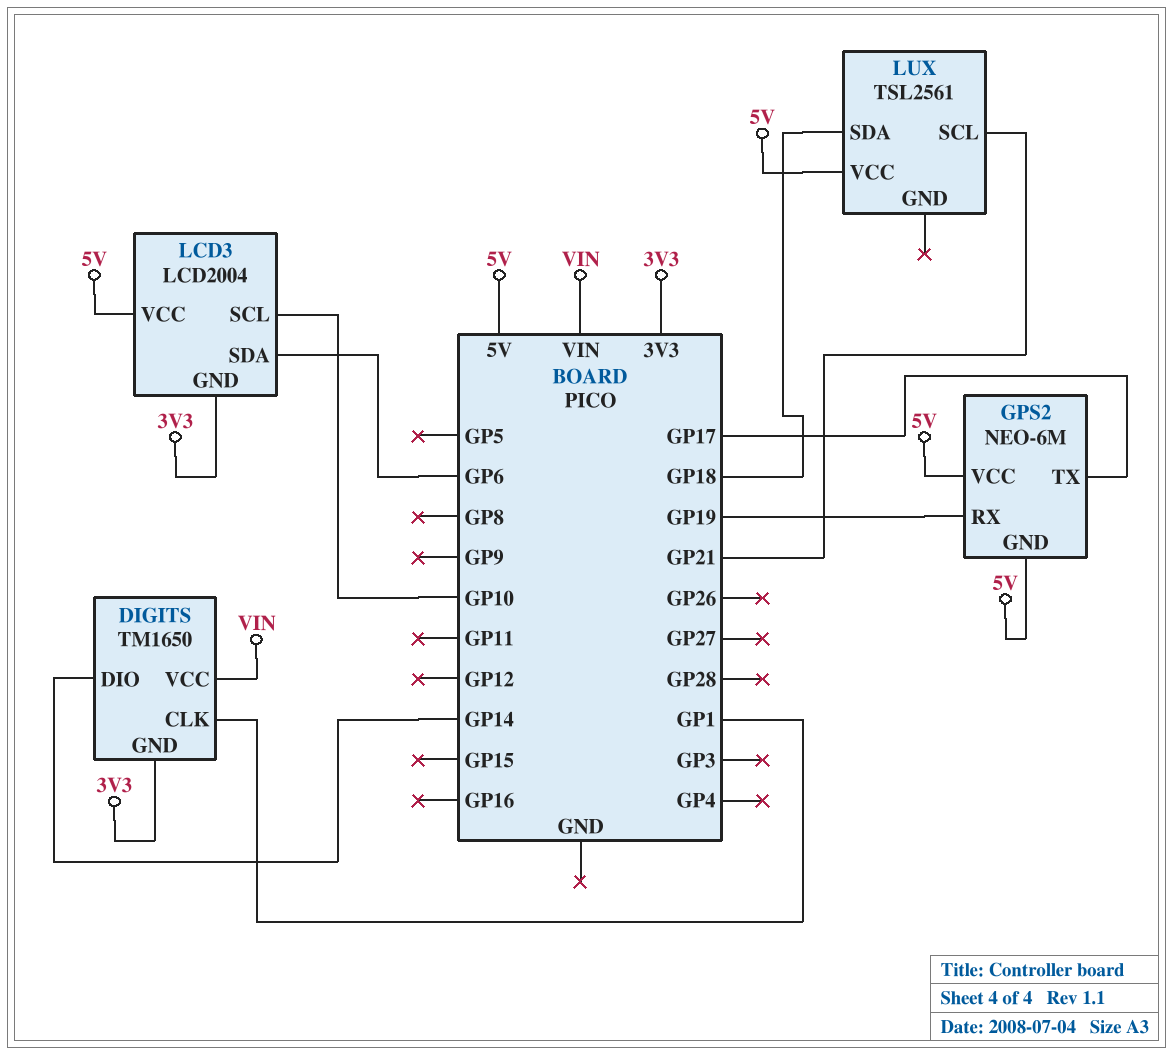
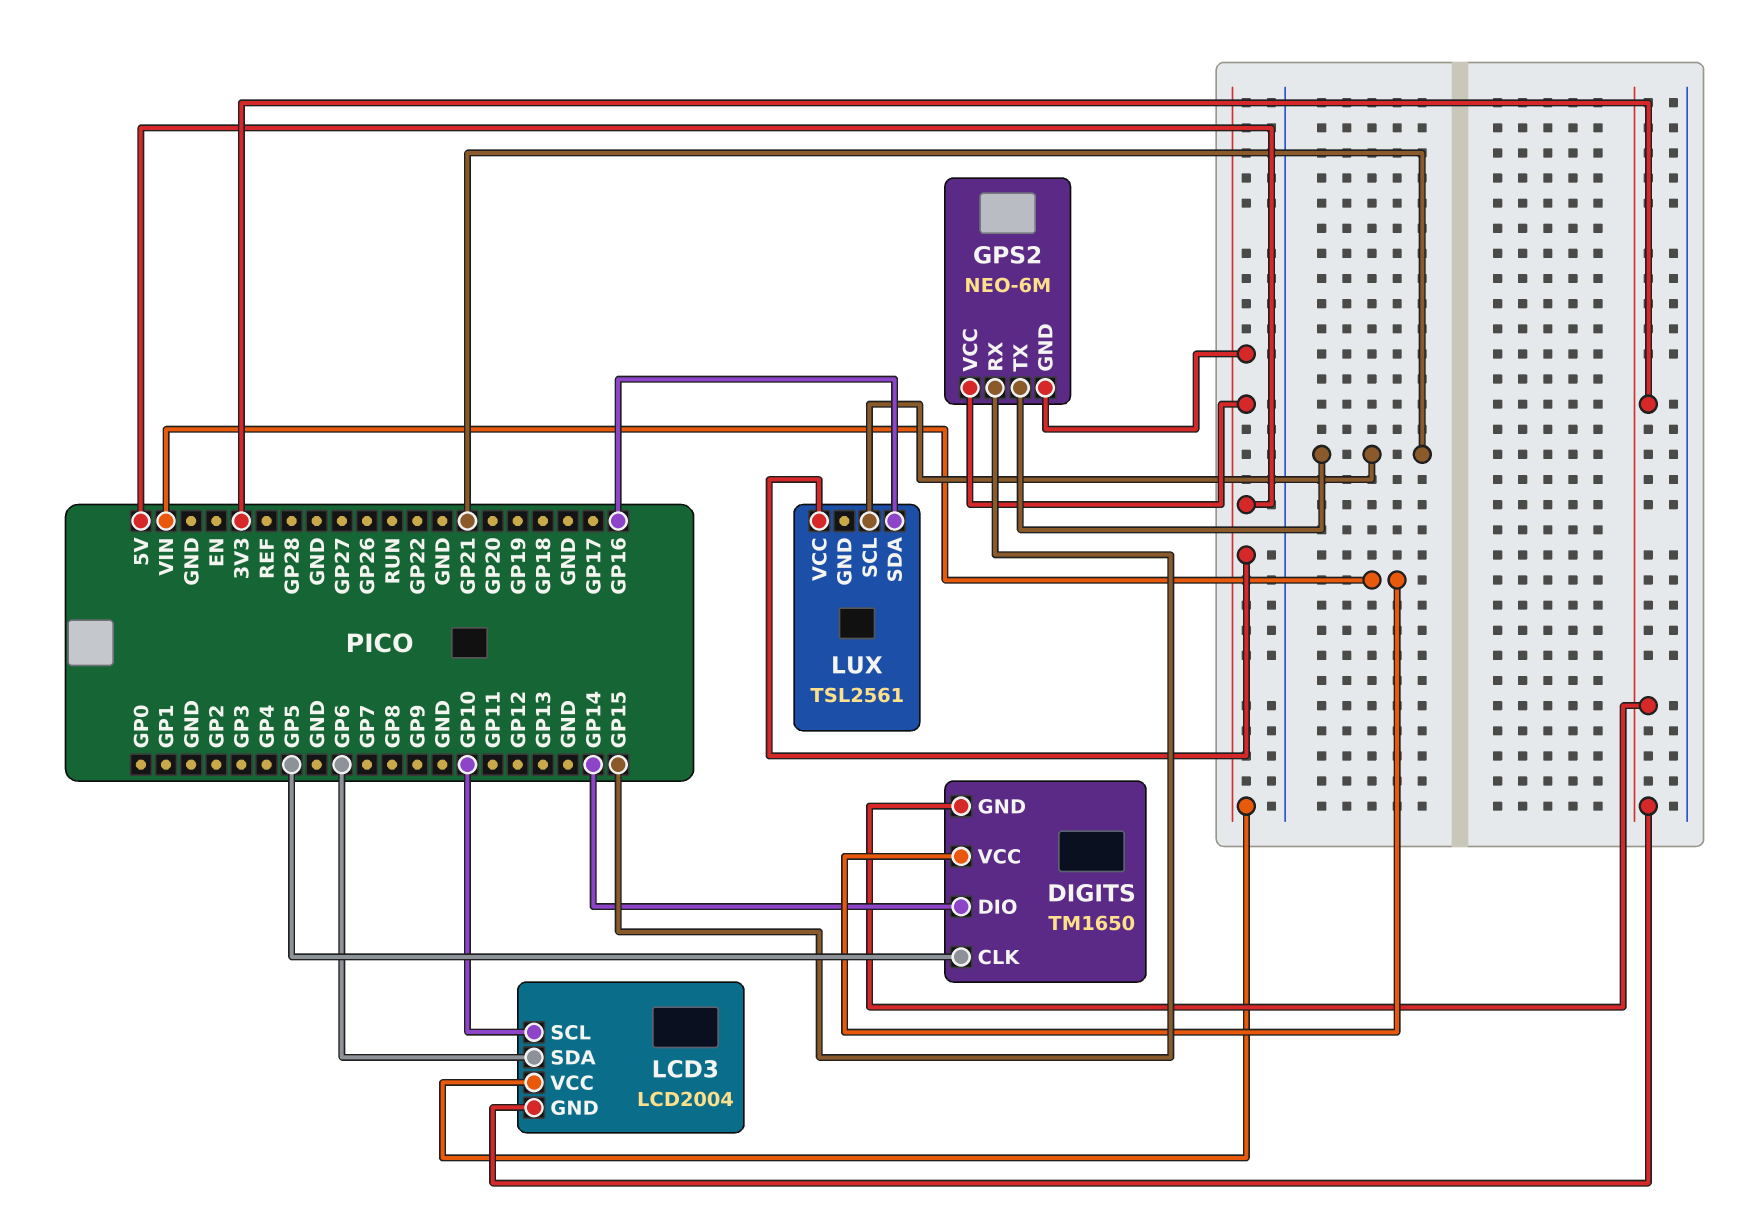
DIGITS pin CLK: GP1 -> GP5
GPS2 pin RX: GP19 -> GP15
GPS2 pin TX: GP17 -> GP21
LUX pin SDA: GP18 -> GP16

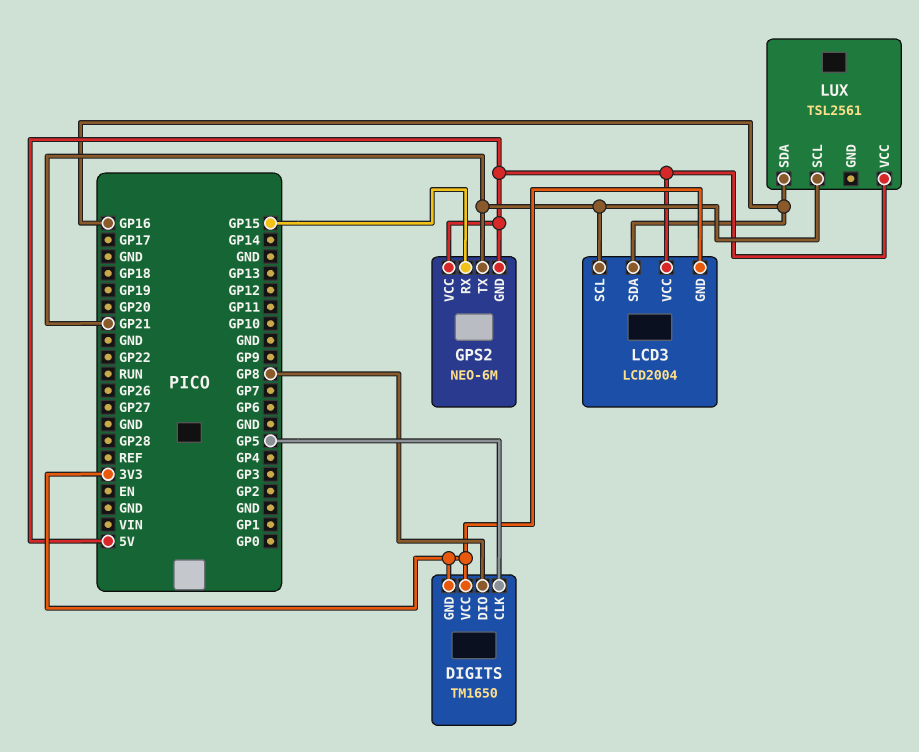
DIGITS pin DIO: GP14 -> GP8
DIGITS pin VCC: VIN -> 3V3
LCD3 pin SCL: GP10 -> GP21
LCD3 pin SDA: GP6 -> GP16

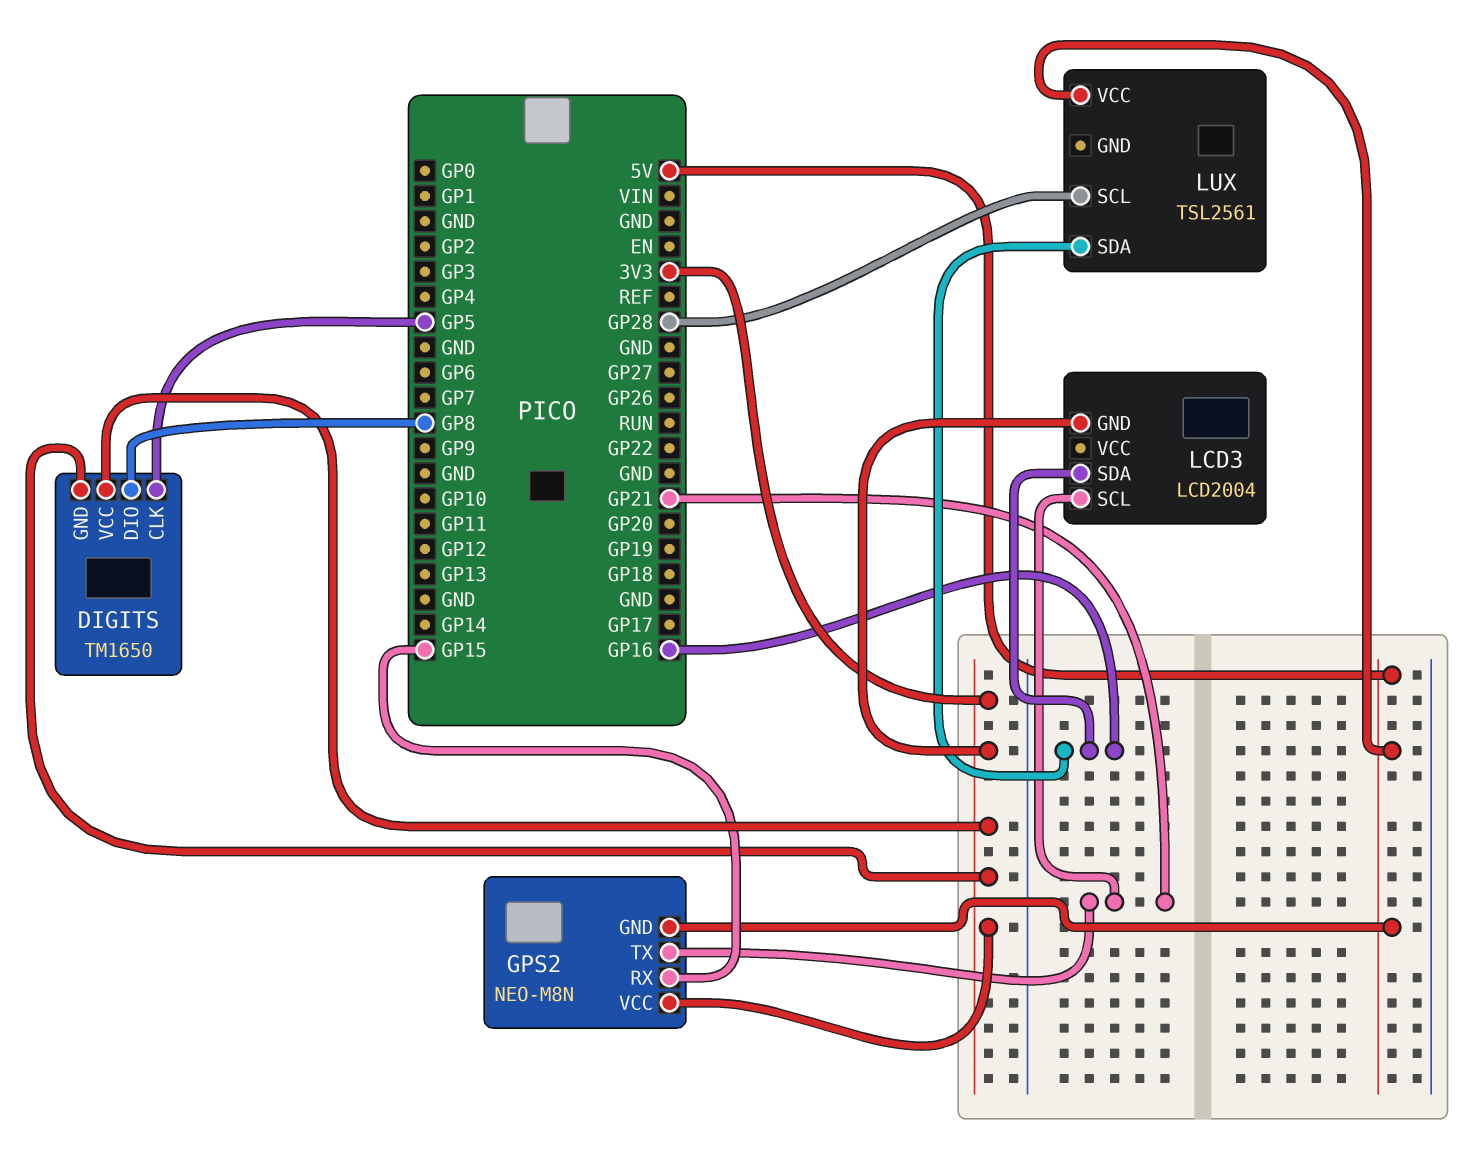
GPS2: NEO-6M -> NEO-M8N
GPS2 pin VCC: 5V -> 3V3
LCD3 pin VCC: 5V -> none
LUX pin SCL: GP21 -> GP28

